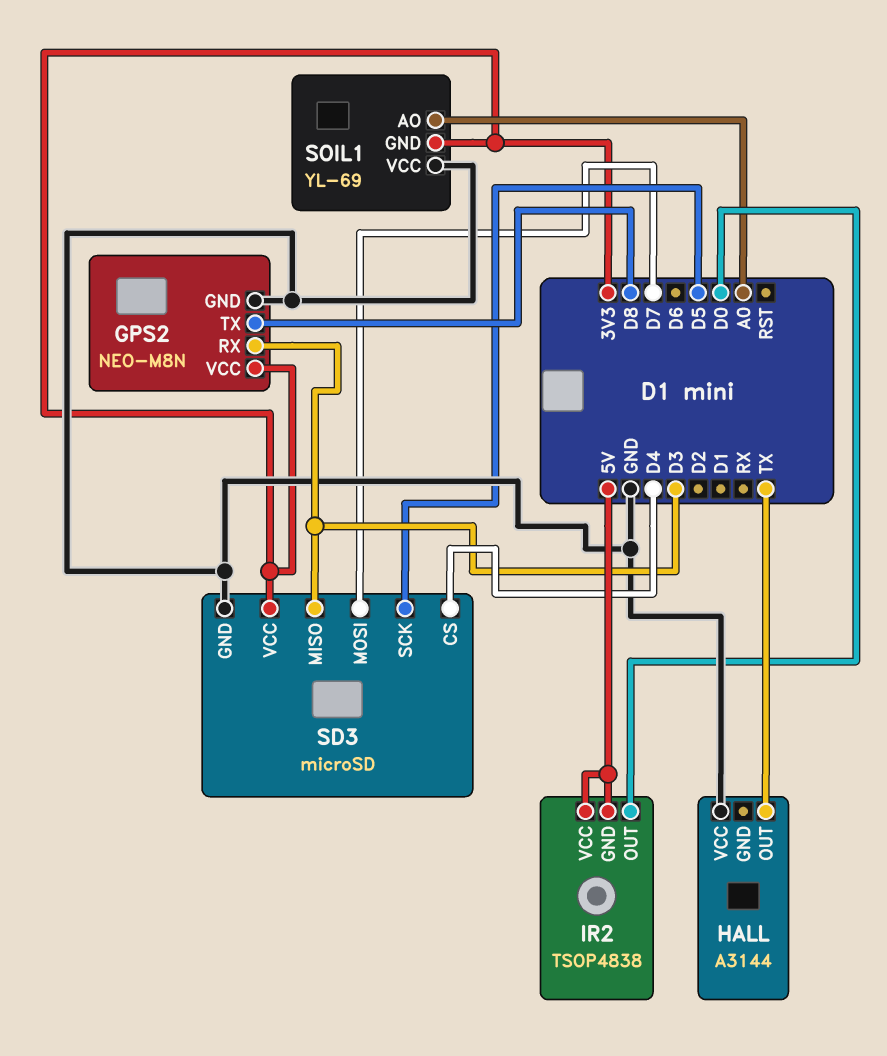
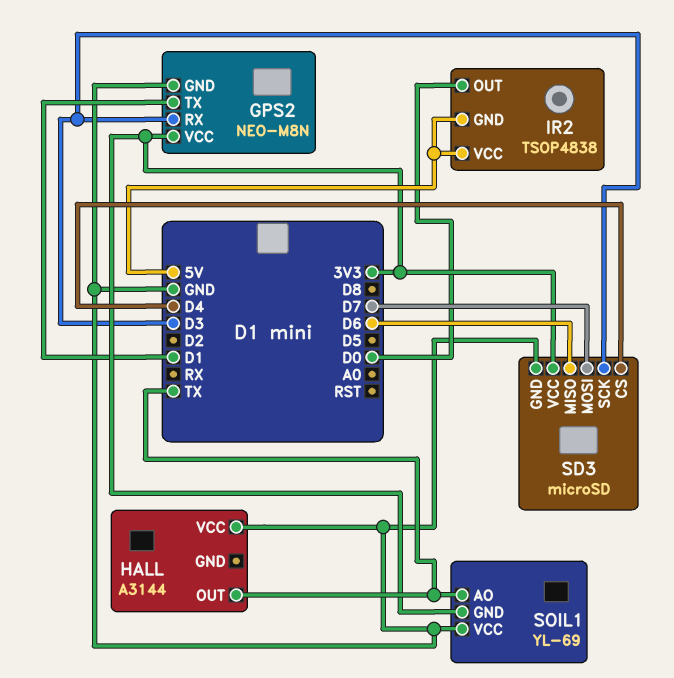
GPS2 pin TX: D8 -> D1
SD3 pin MISO: D3 -> D6
SD3 pin SCK: D5 -> D3
SOIL1 pin AO: A0 -> TX

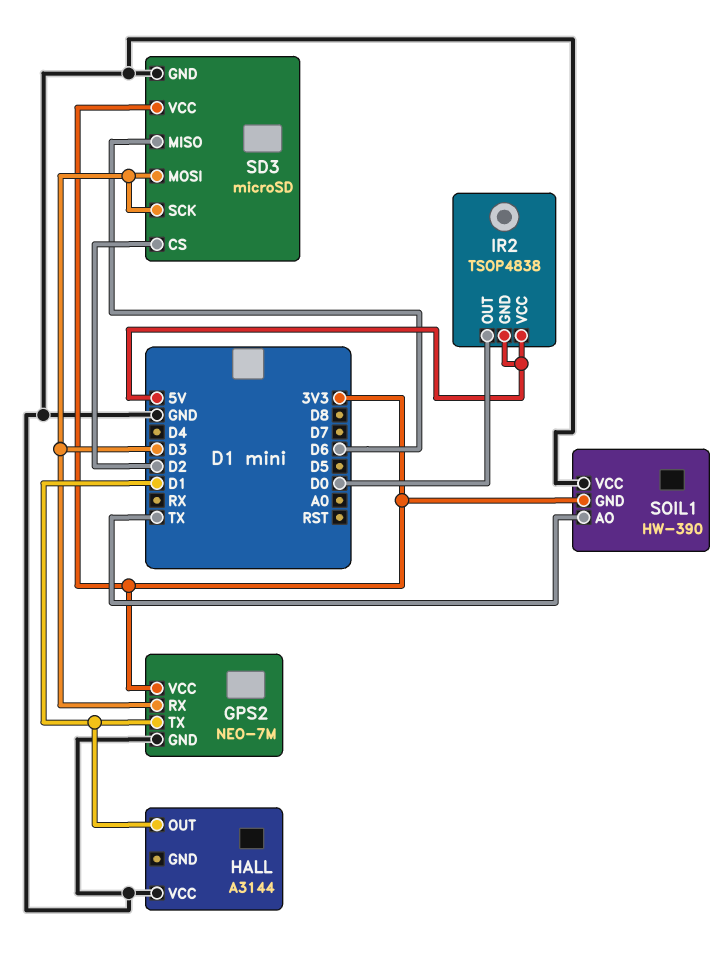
GPS2: NEO-M8N -> NEO-7M
HALL pin OUT: TX -> D1
SD3 pin CS: D4 -> D2
SD3 pin MOSI: D7 -> D3
SOIL1: YL-69 -> HW-390

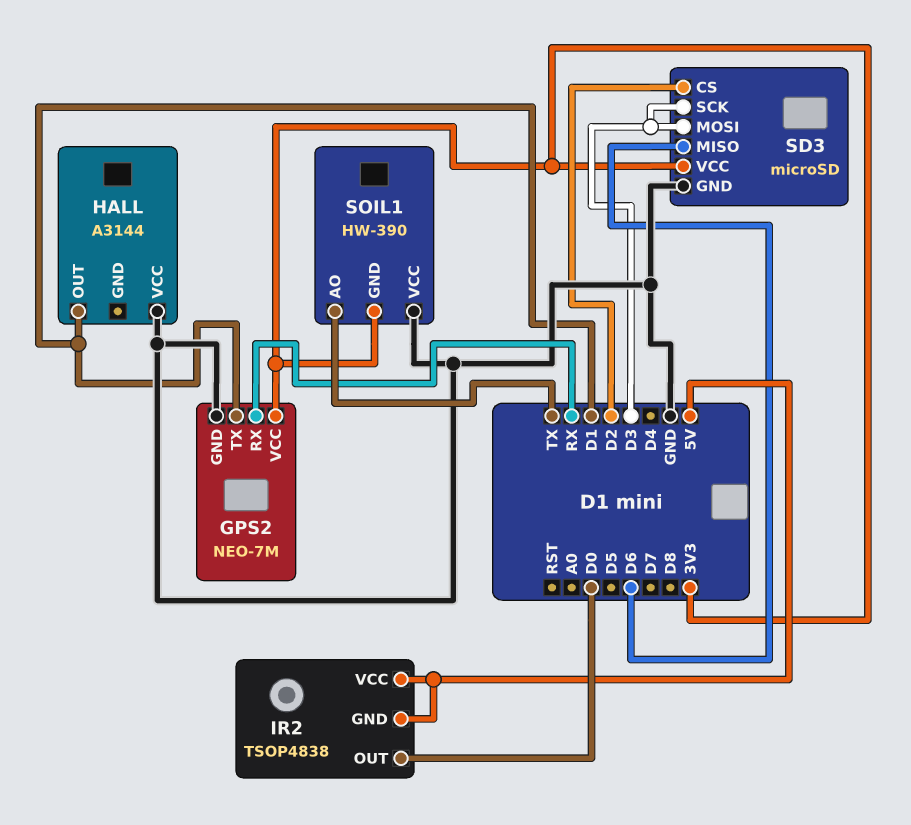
GPS2 pin RX: D3 -> RX

